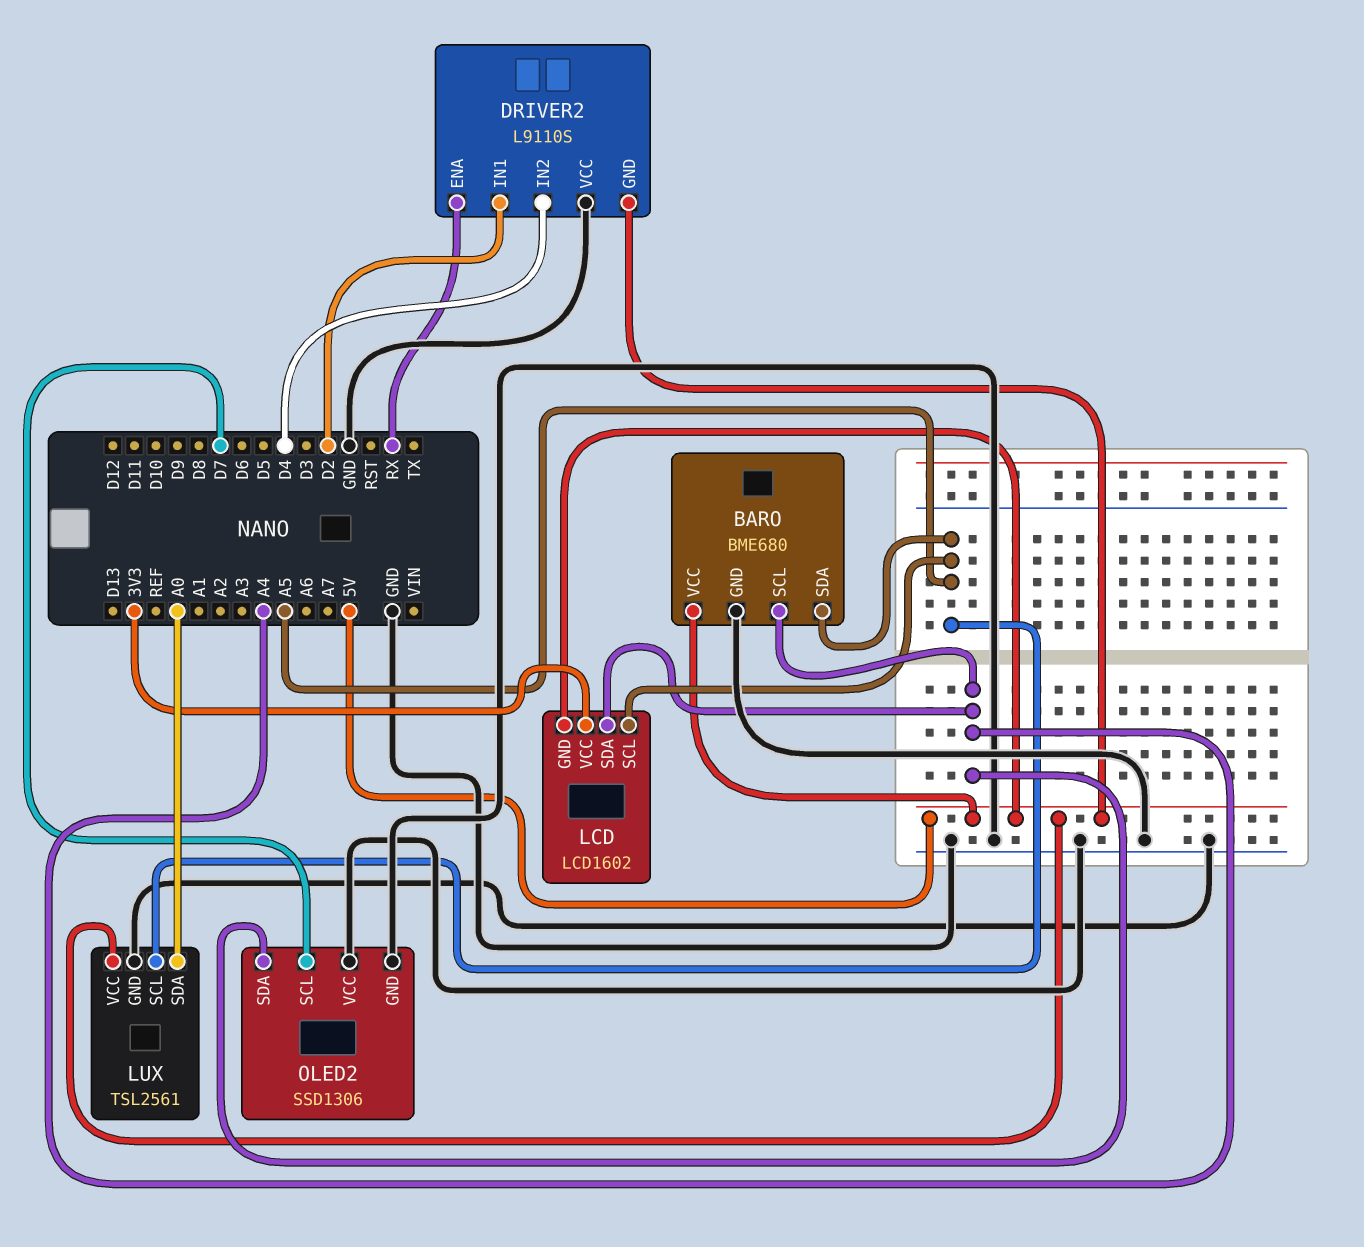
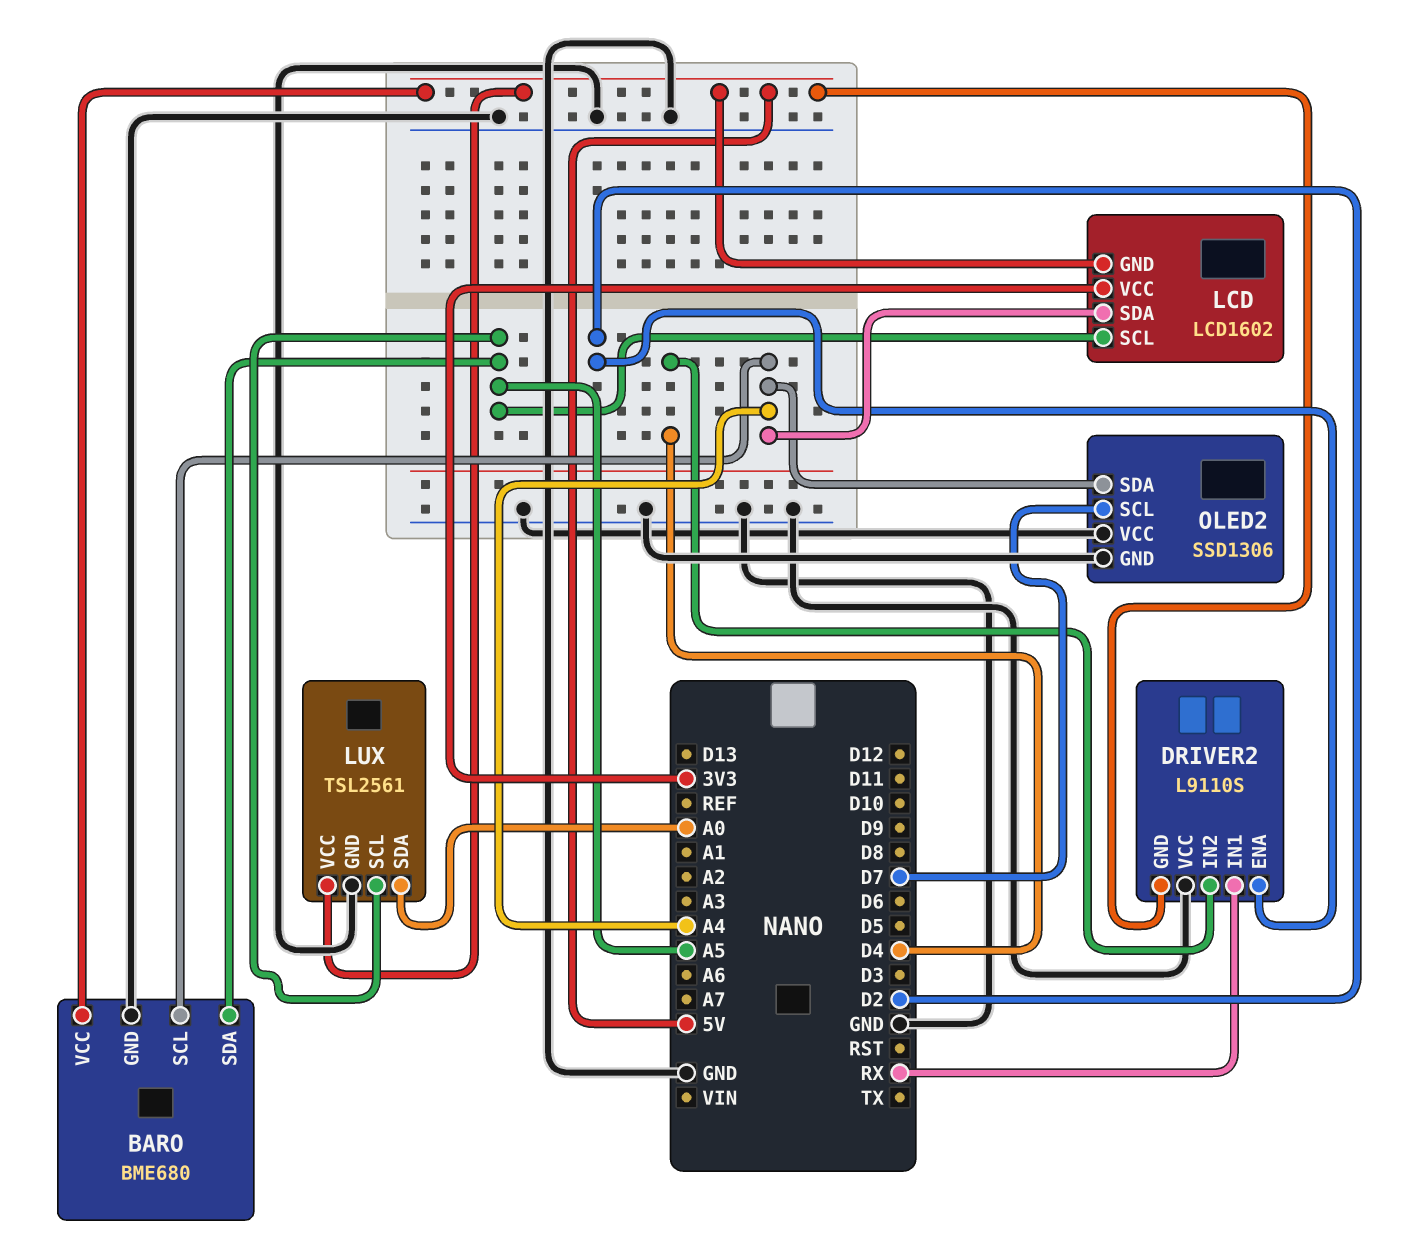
DRIVER2 pin ENA: RX -> D2
DRIVER2 pin IN1: D2 -> RX

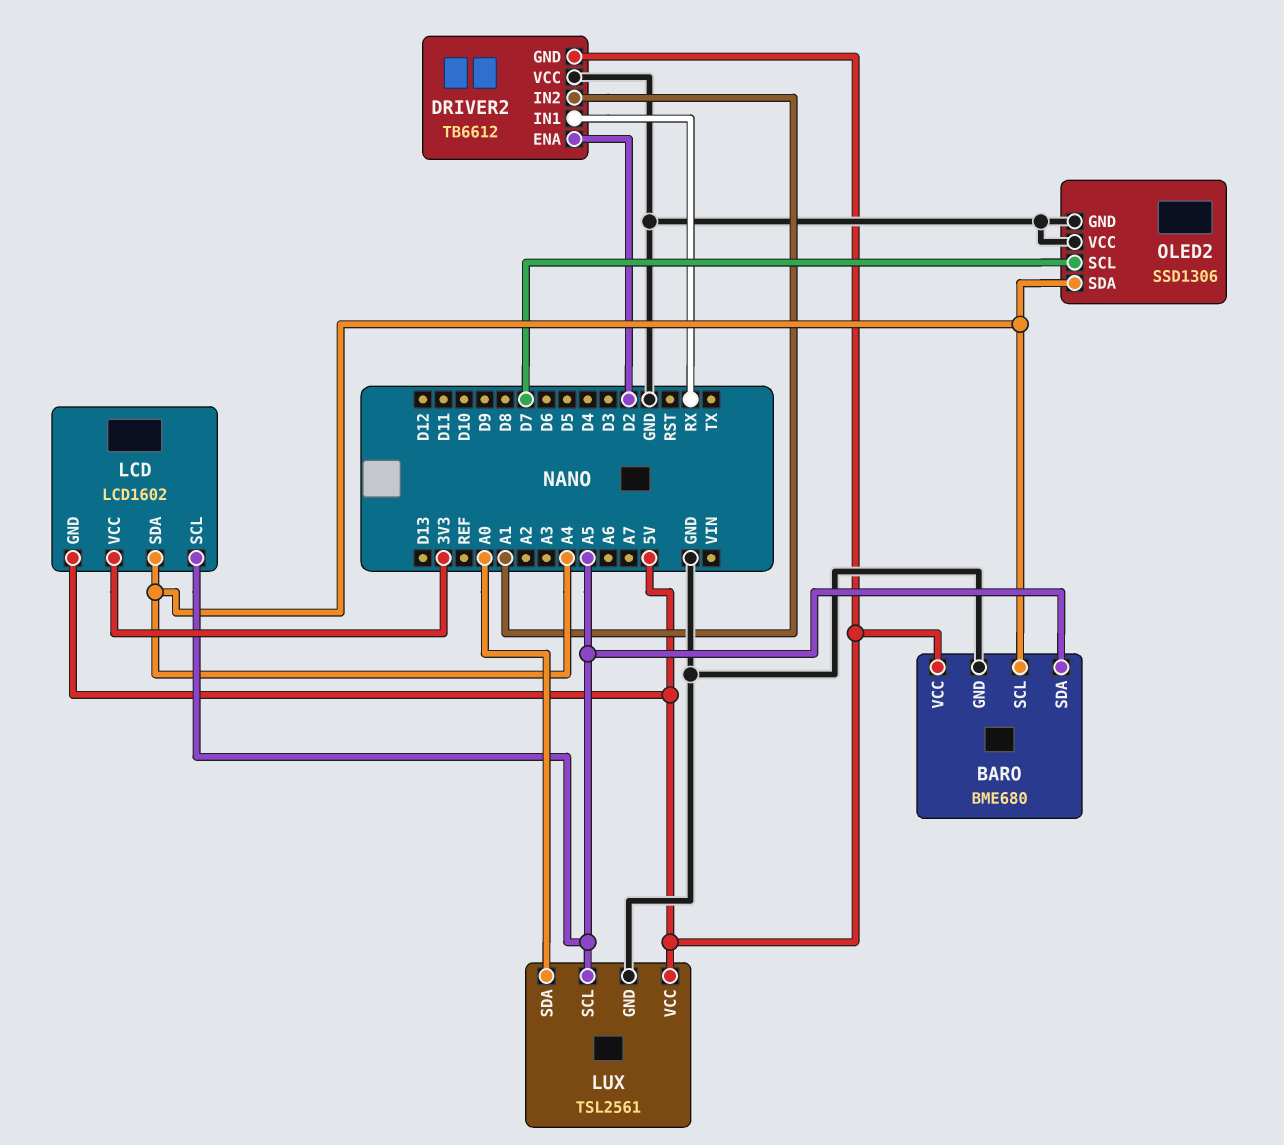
DRIVER2: L9110S -> TB6612
DRIVER2 pin IN2: D4 -> A1

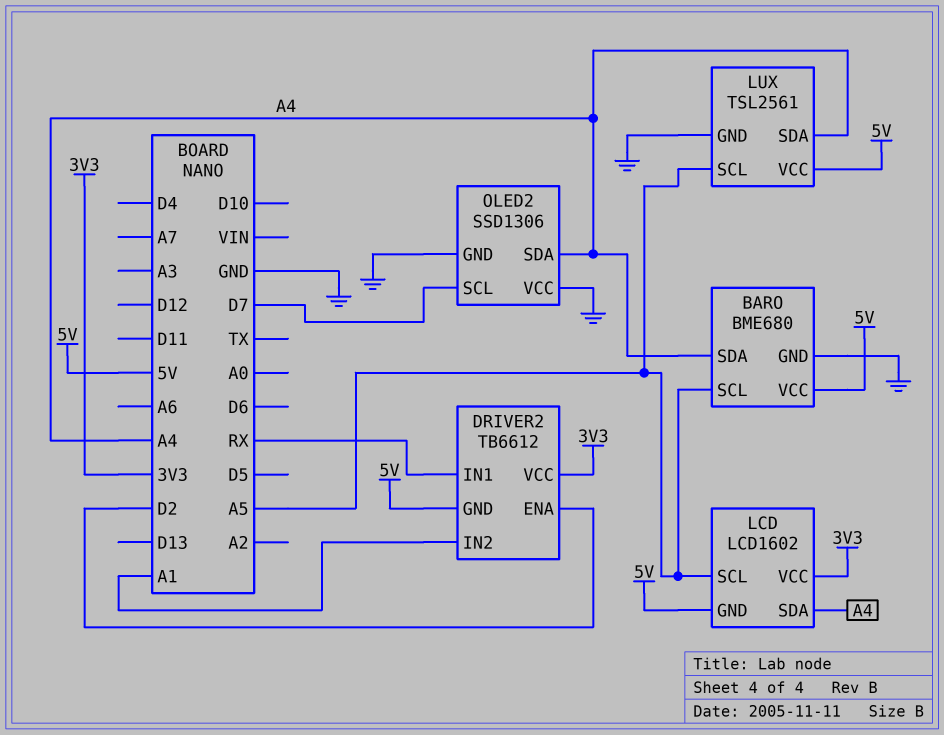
BARO pin SCL: A4 -> A5
BARO pin SDA: A5 -> A4
DRIVER2 pin VCC: GND -> 3V3
LUX pin SDA: A0 -> A4

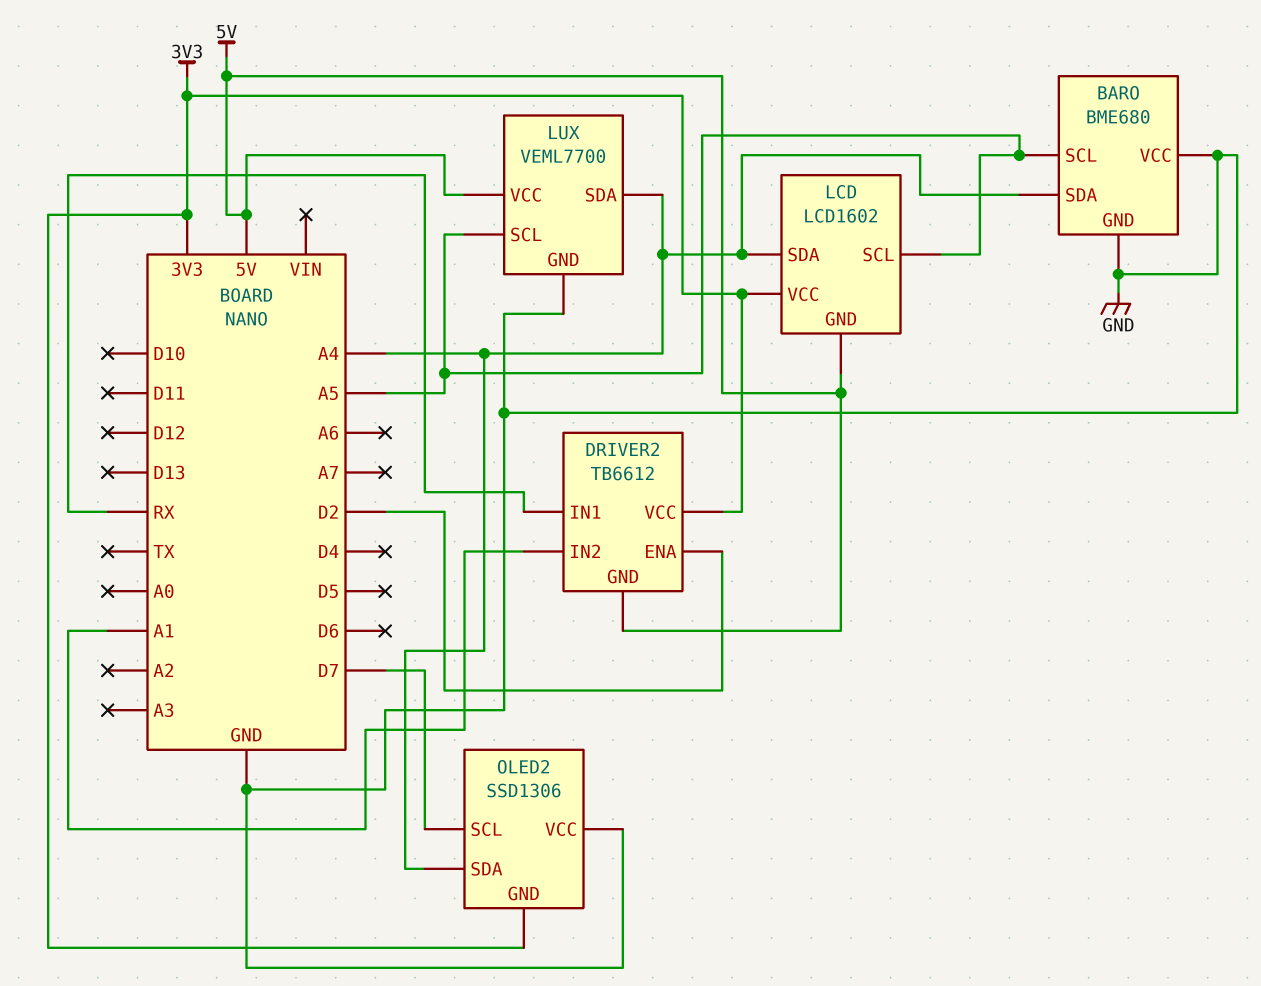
BARO pin VCC: 5V -> GND
LUX: TSL2561 -> VEML7700
OLED2 pin GND: GND -> 3V3

